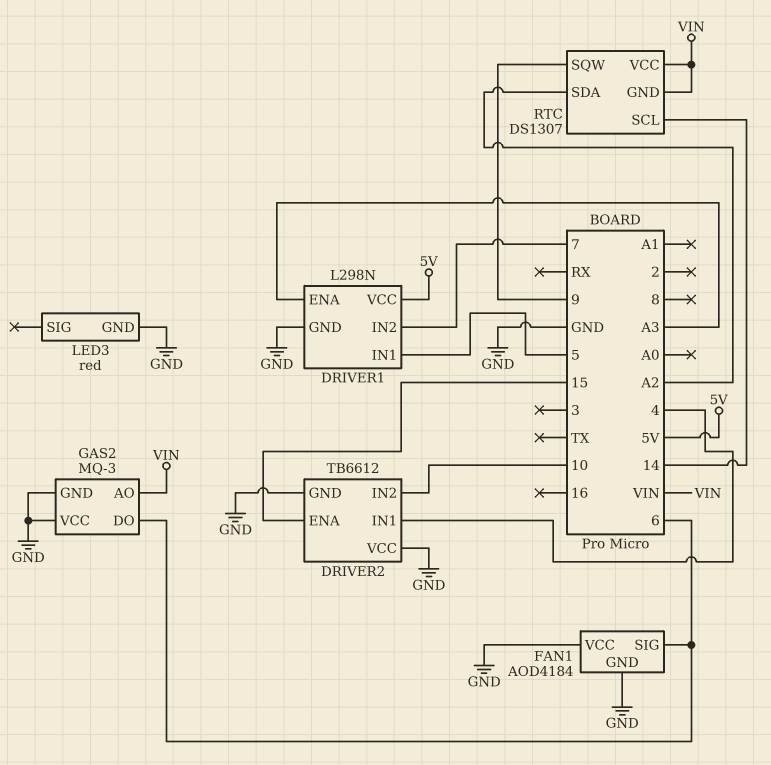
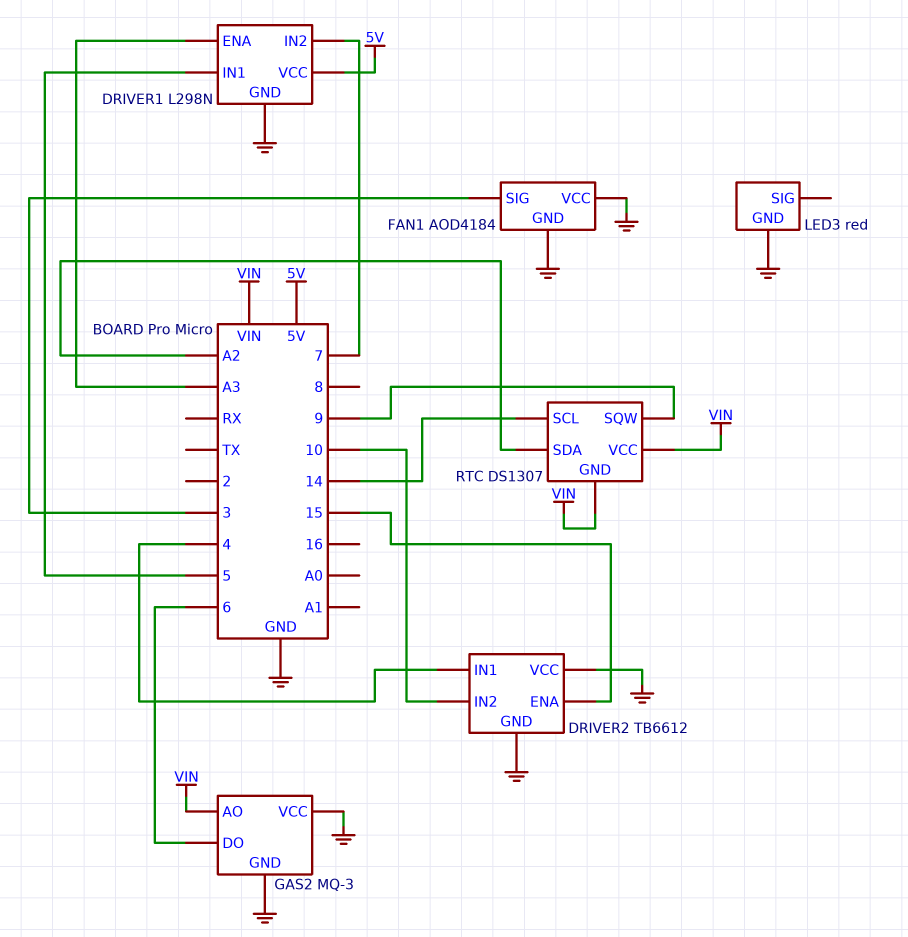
FAN1 pin SIG: 6 -> 3

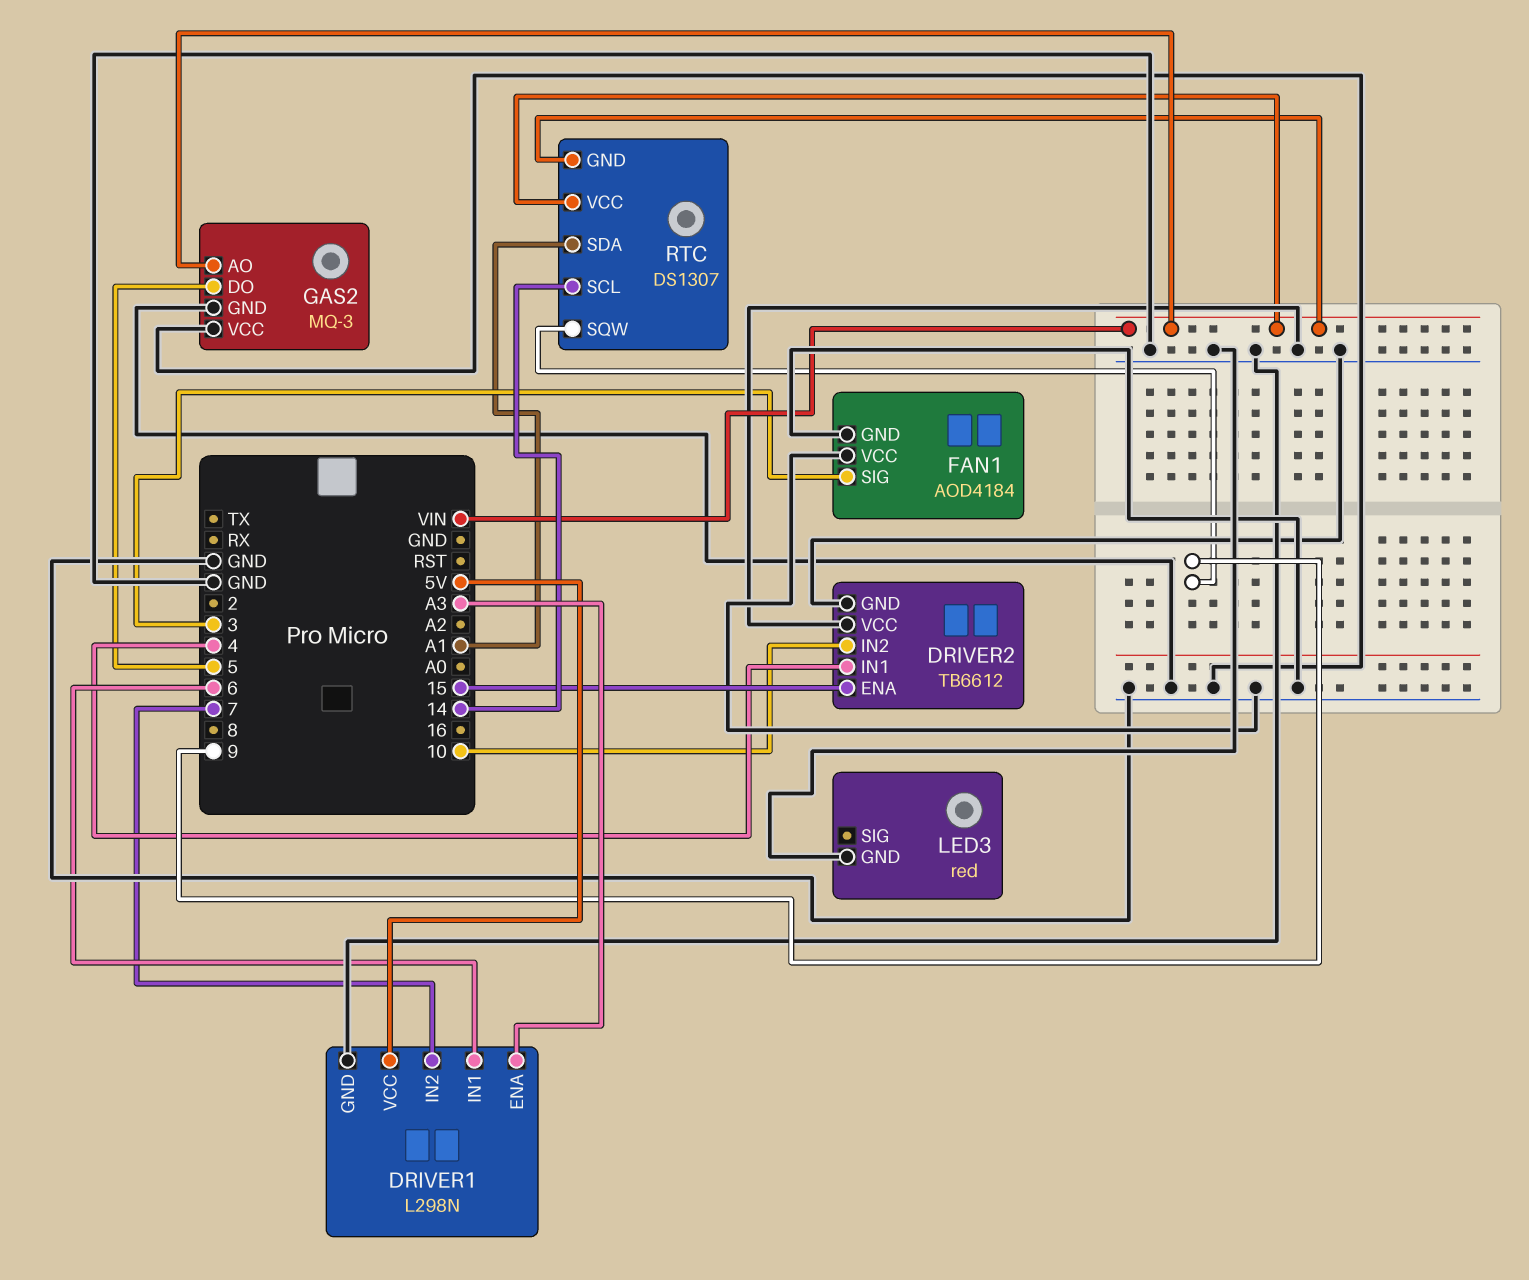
DRIVER1 pin IN1: 5 -> 6
GAS2 pin DO: 6 -> 5
RTC pin SDA: A2 -> A1

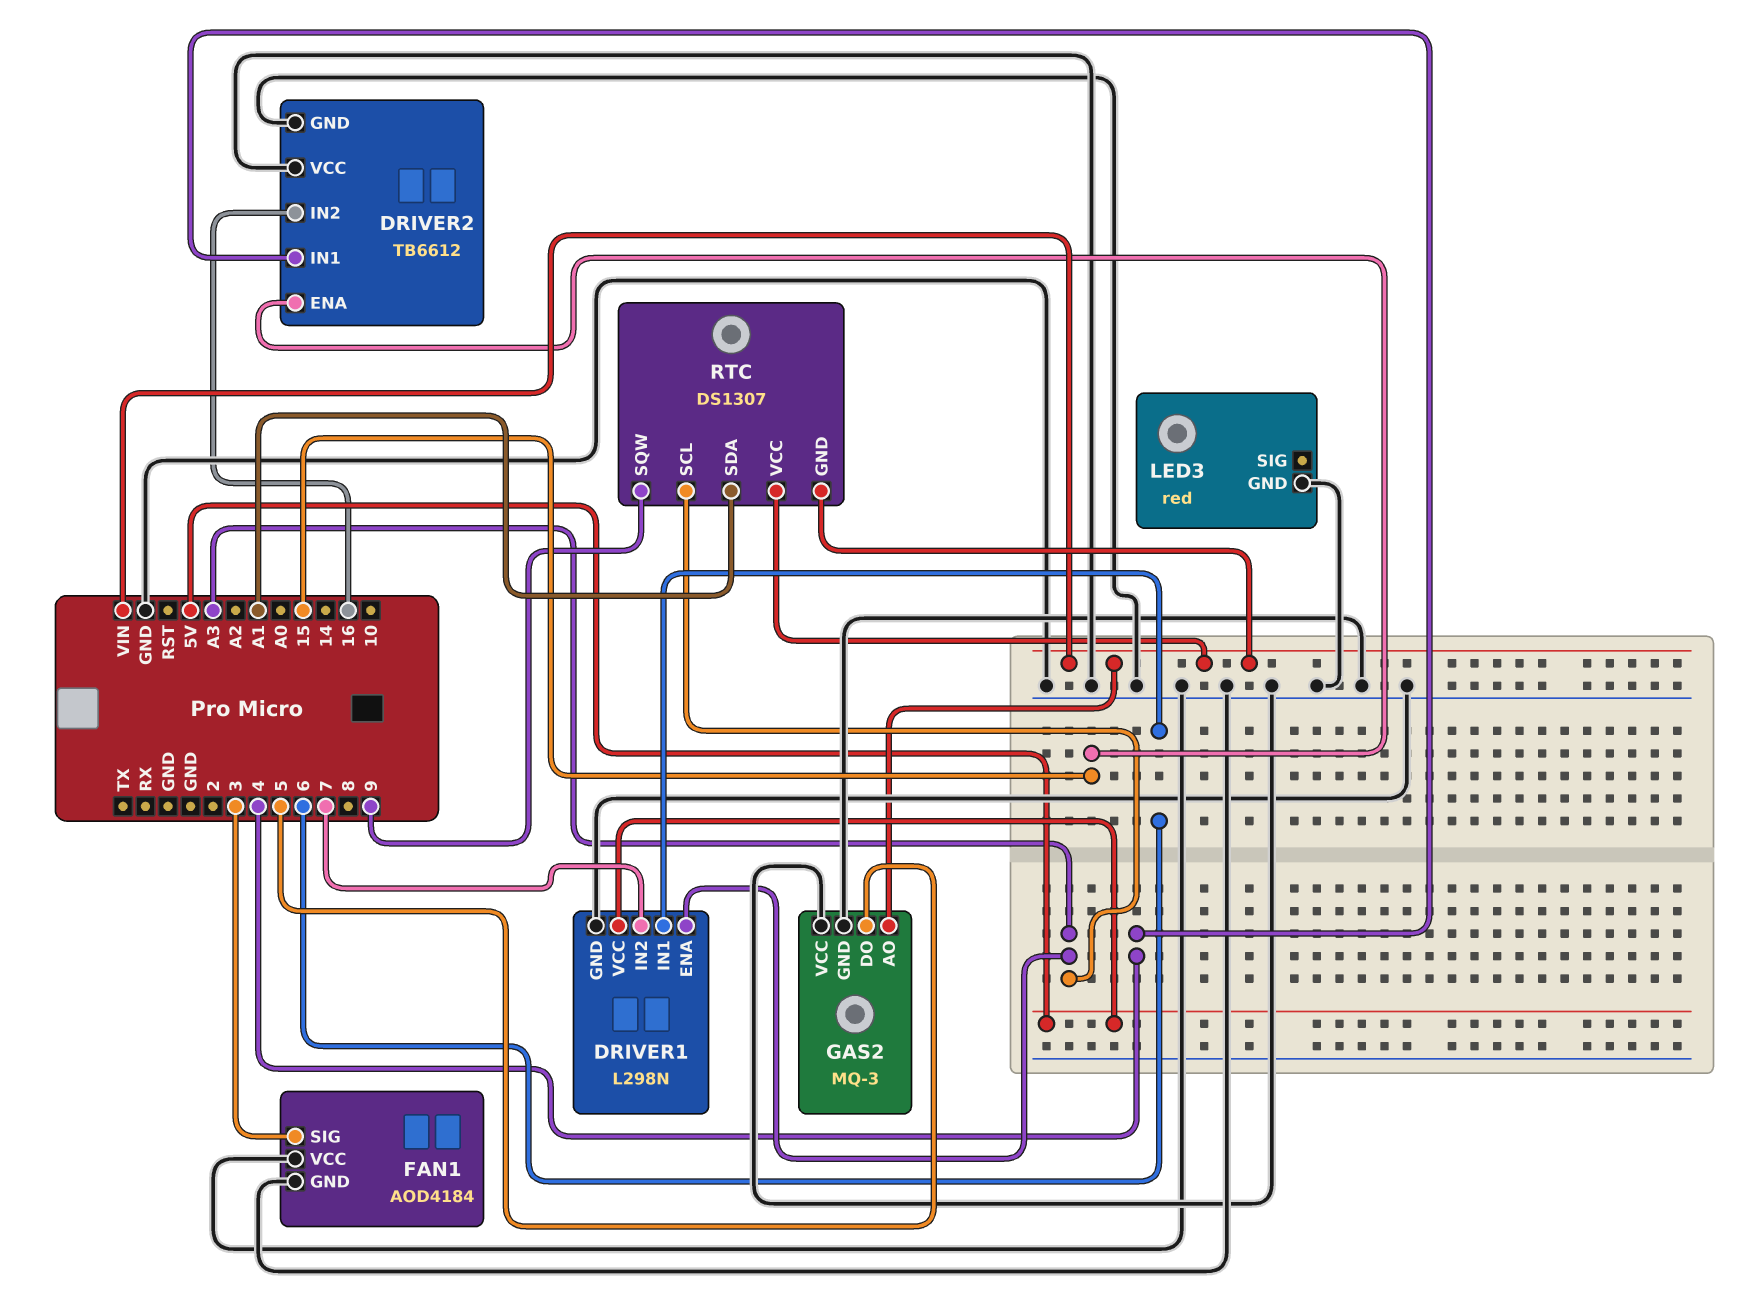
DRIVER2 pin IN2: 10 -> 16
RTC pin SCL: 14 -> A3

